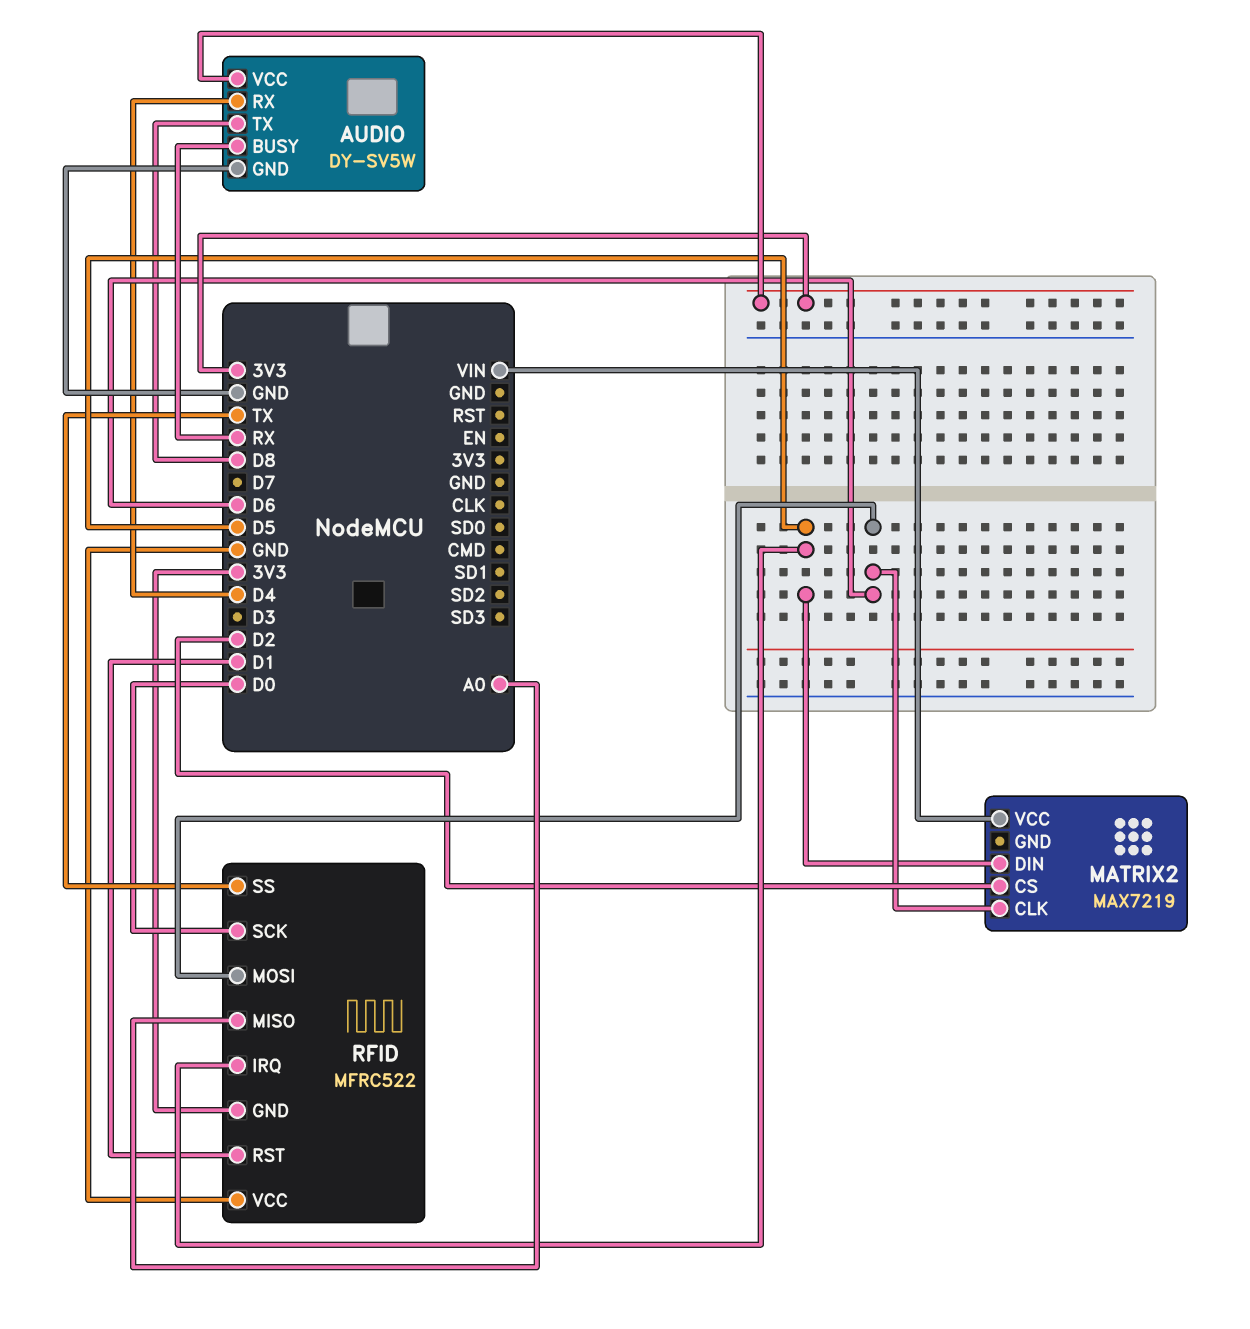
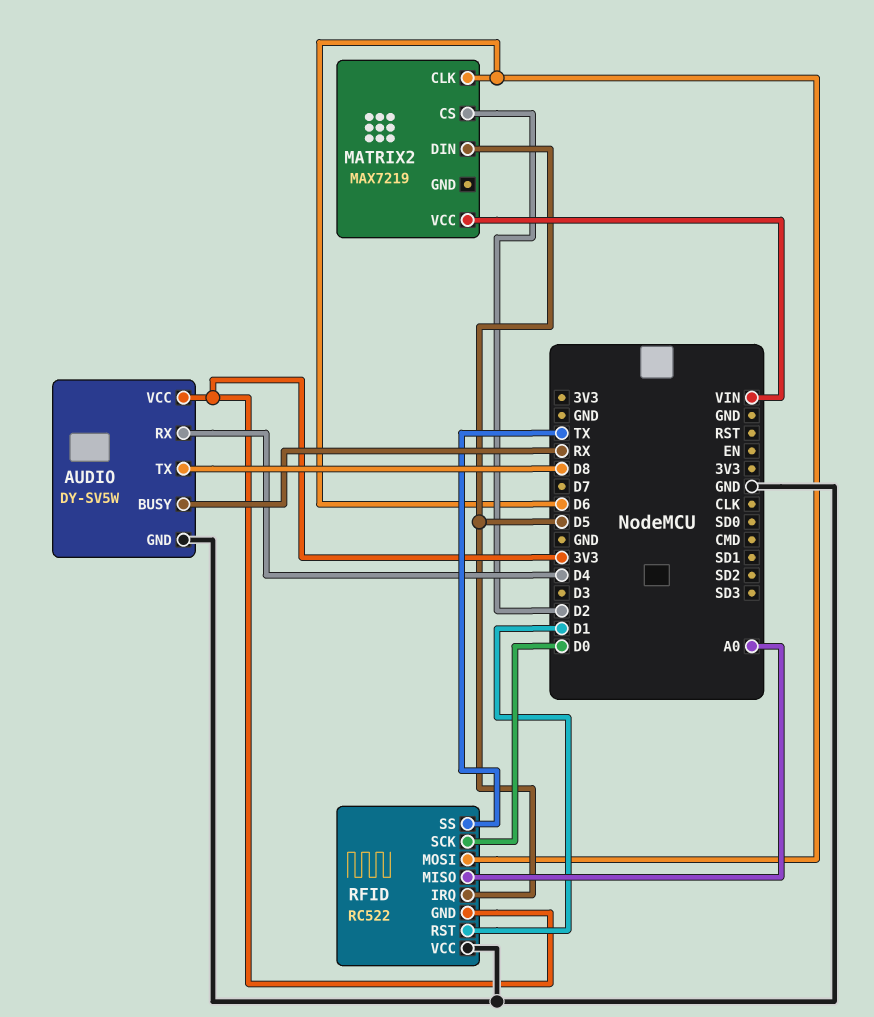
RFID: MFRC522 -> RC522

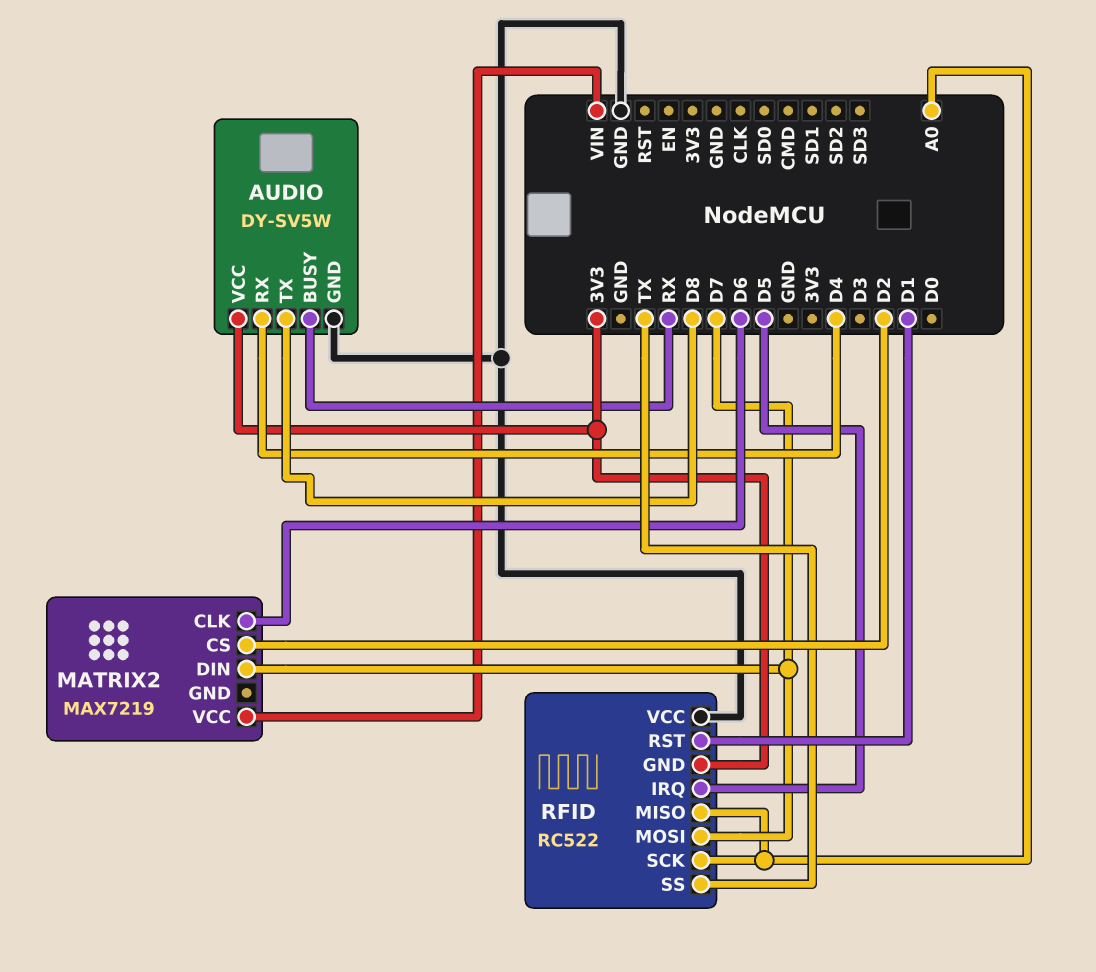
MATRIX2 pin DIN: D5 -> D7
RFID pin MOSI: D6 -> D7
RFID pin SCK: D0 -> A0

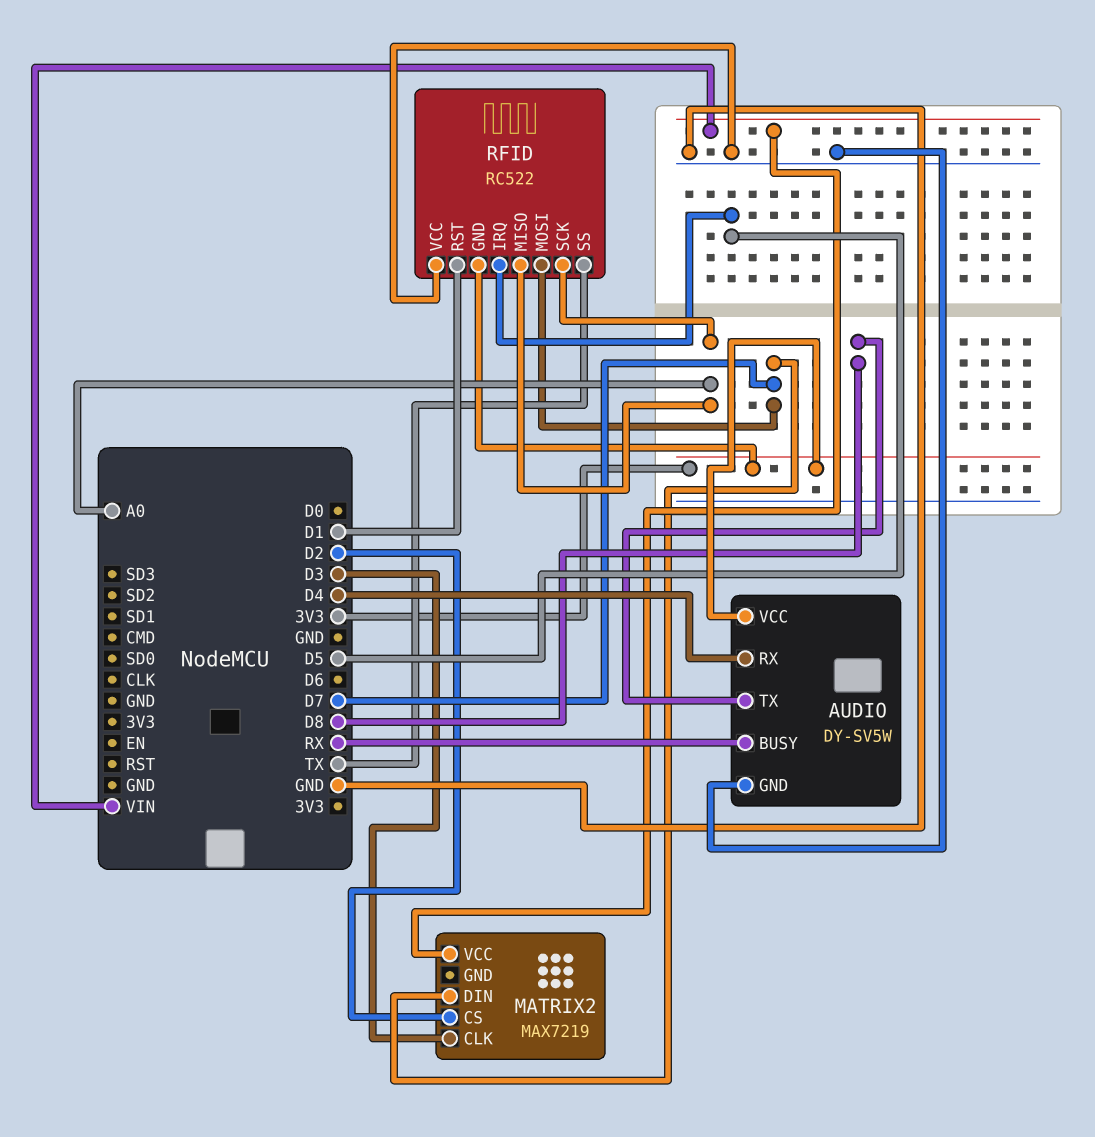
MATRIX2 pin CLK: D6 -> D3

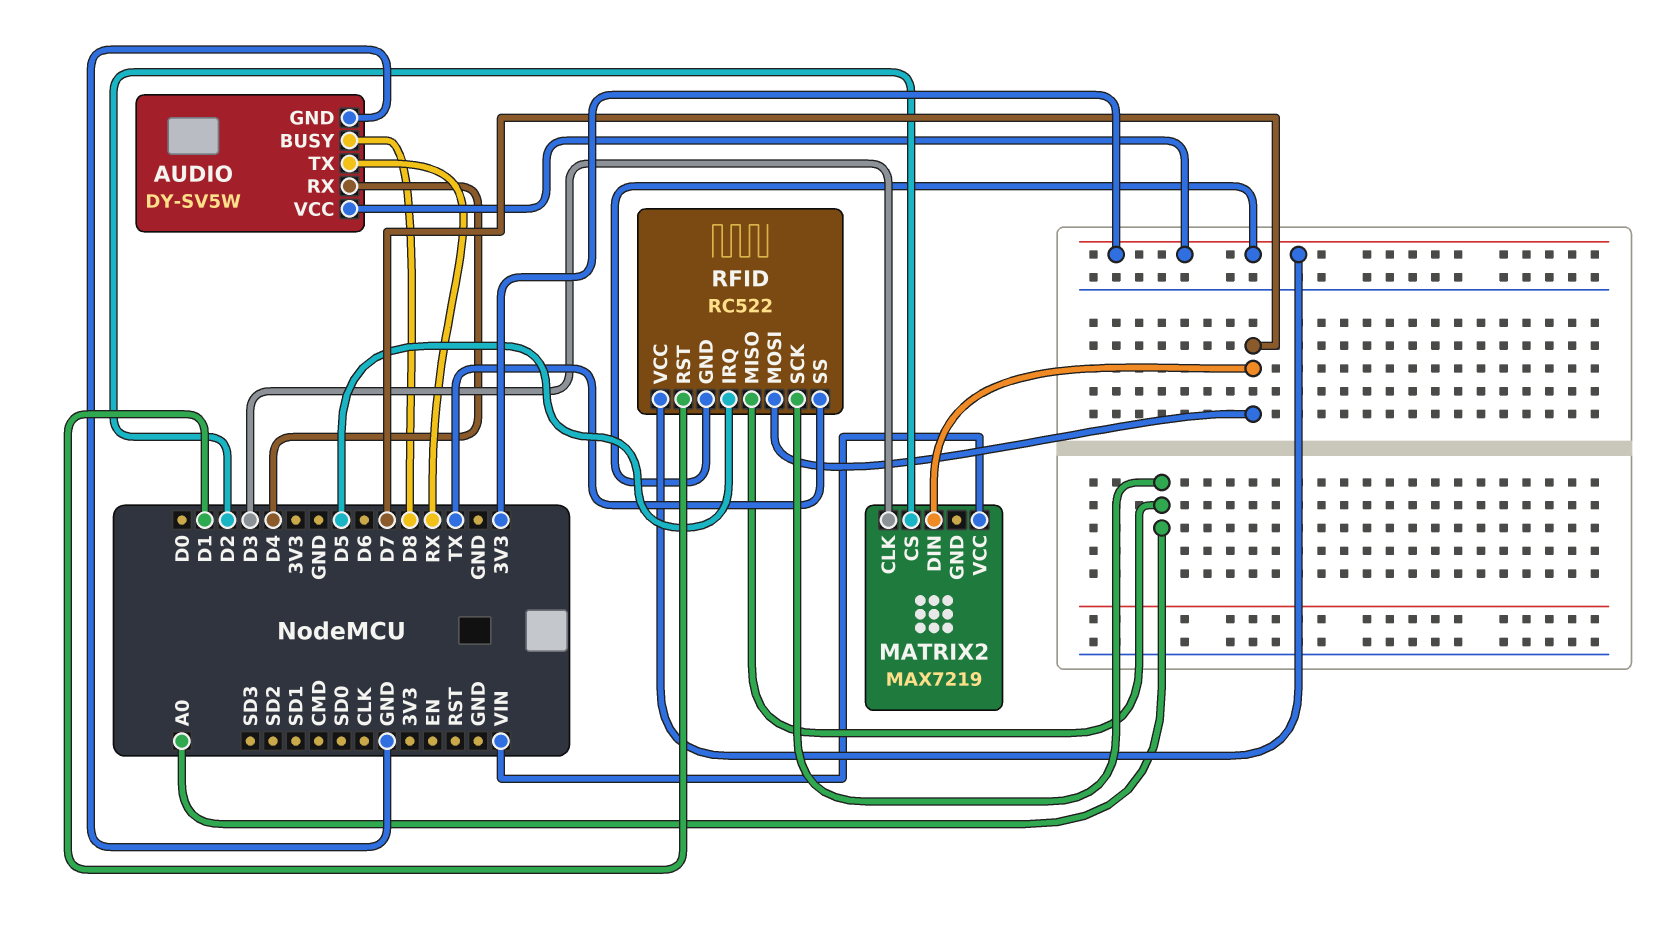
AUDIO pin BUSY: RX -> D8
AUDIO pin TX: D8 -> RX
RFID pin VCC: GND -> 3V3

